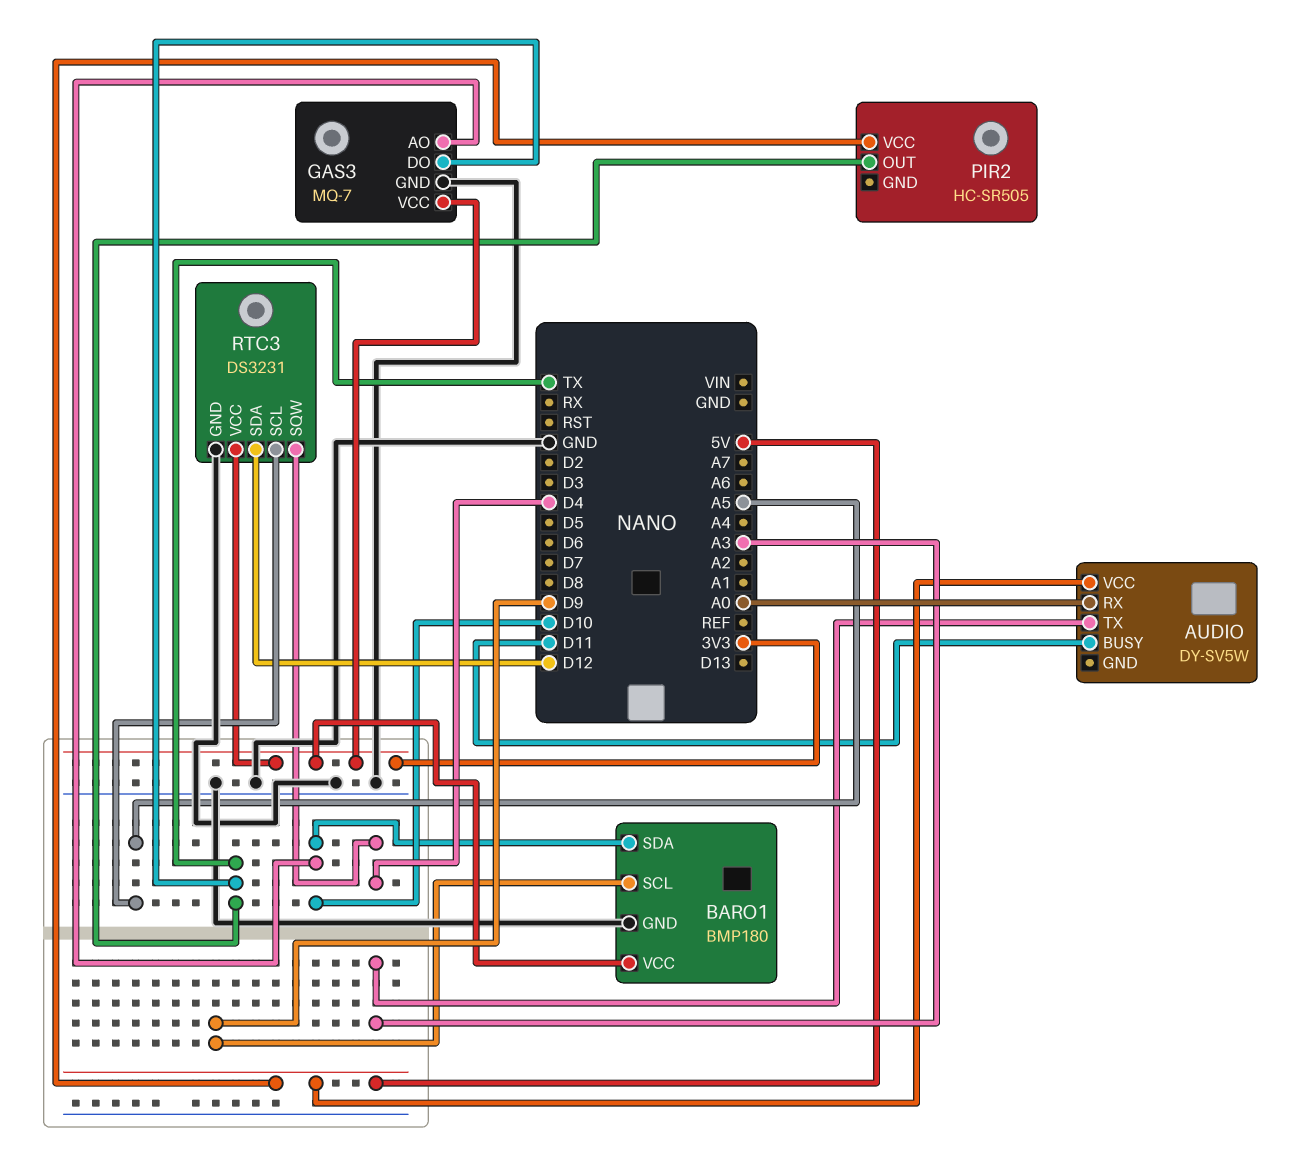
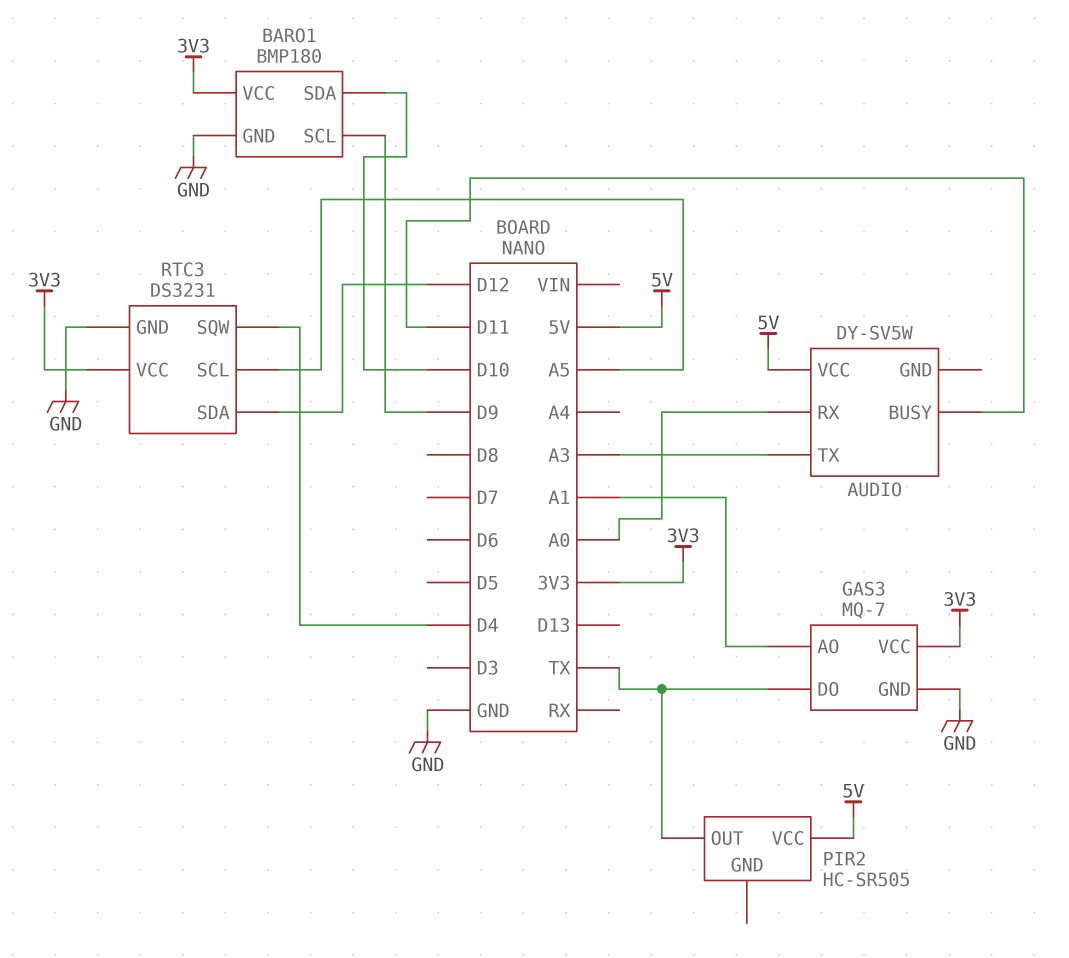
GAS3 pin AO: D10 -> A1

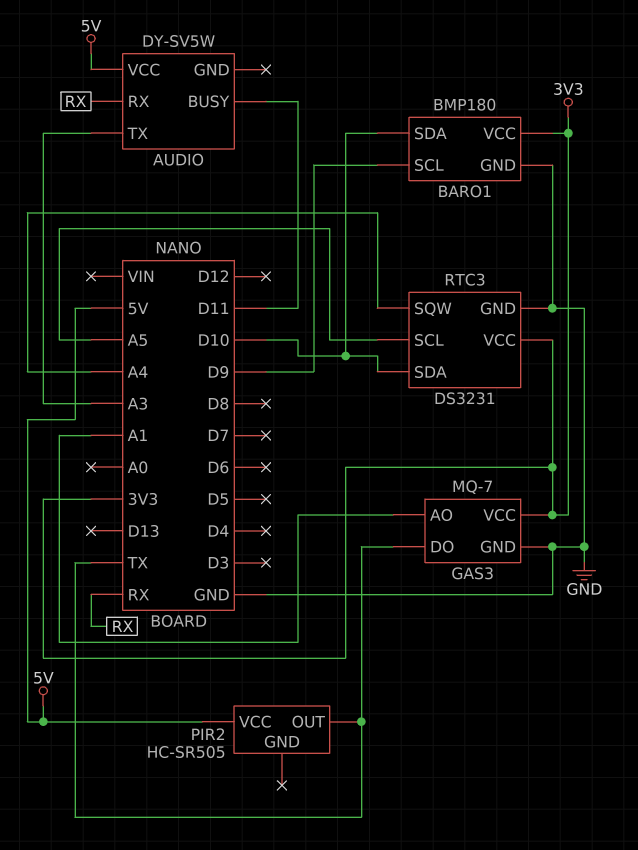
AUDIO pin RX: A0 -> RX
RTC3 pin SDA: D12 -> D10
RTC3 pin SQW: D4 -> A4

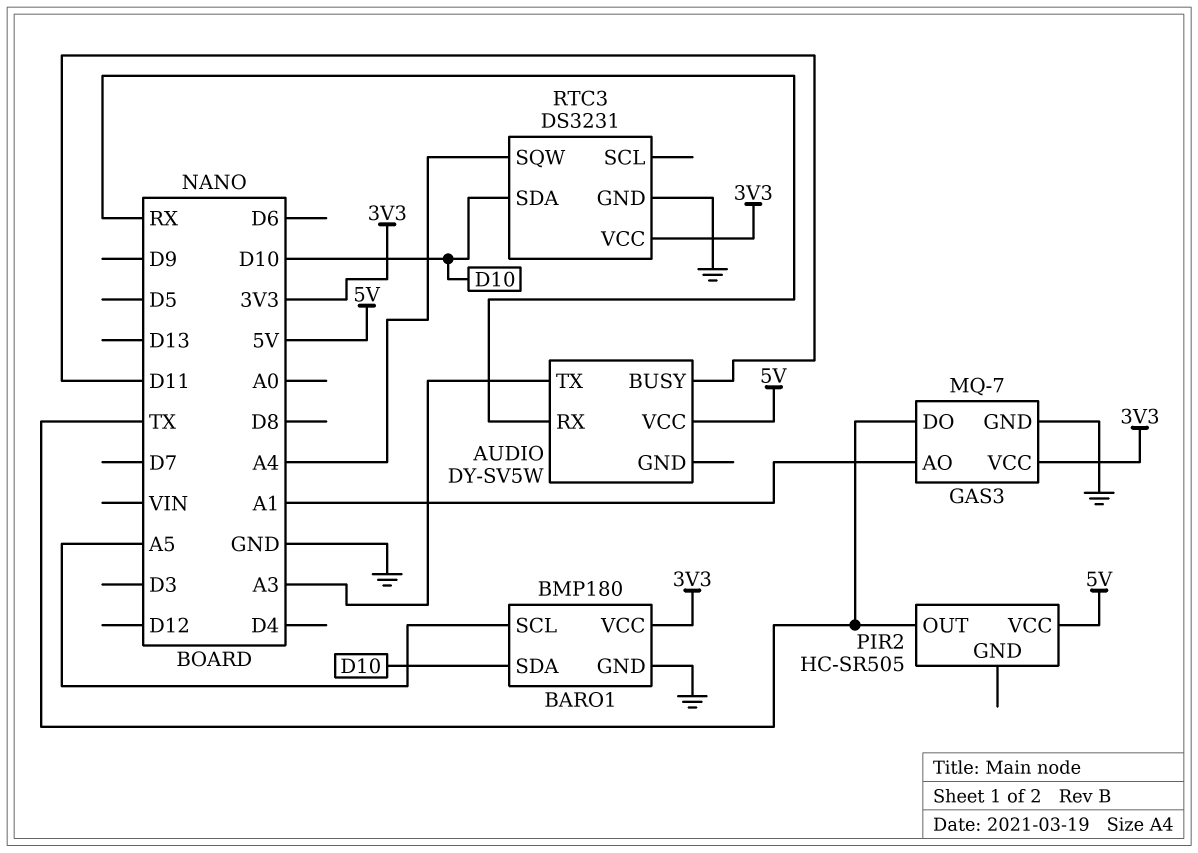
BARO1 pin SCL: D9 -> A5
RTC3 pin SCL: A5 -> none

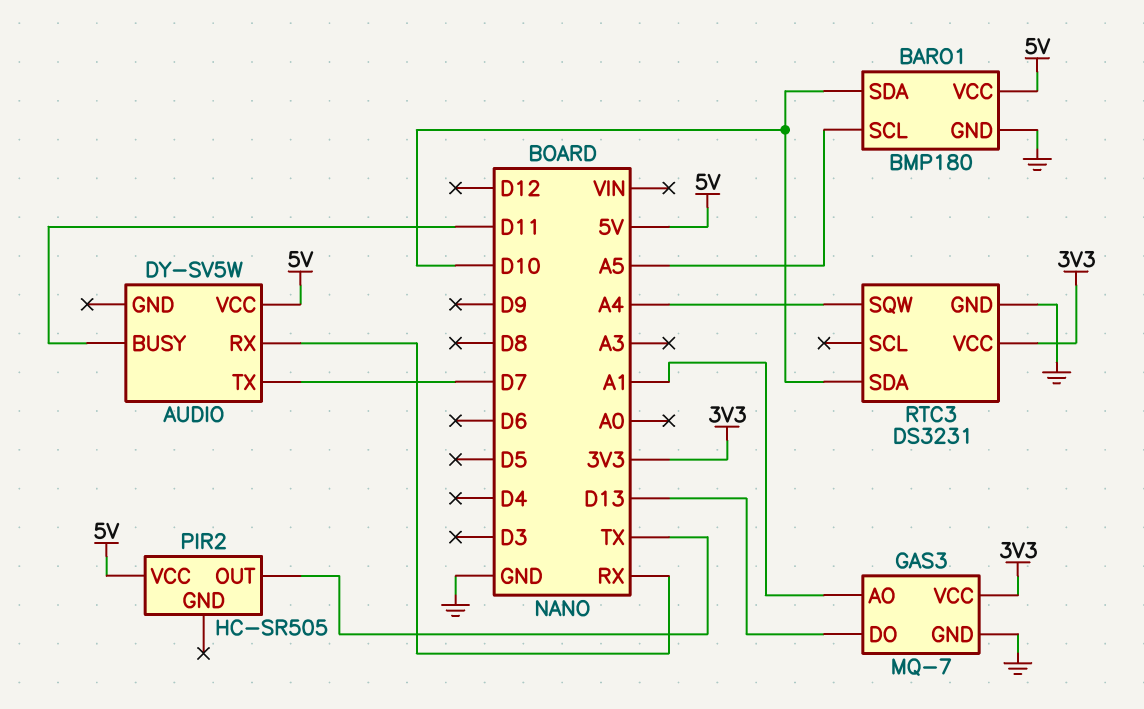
AUDIO pin TX: A3 -> D7
BARO1 pin VCC: 3V3 -> 5V
GAS3 pin DO: TX -> D13

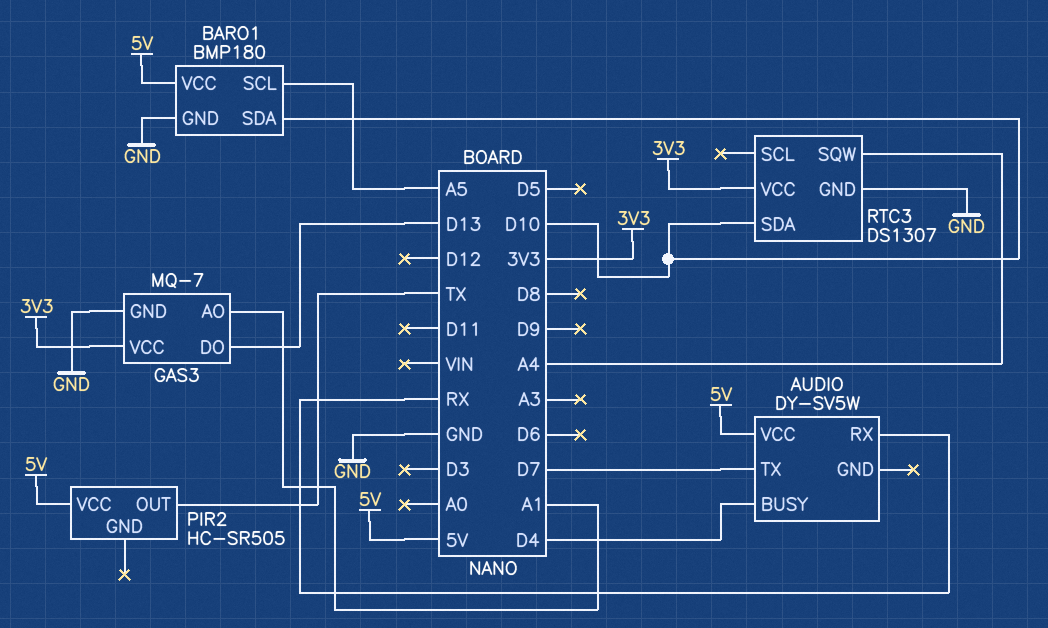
AUDIO pin BUSY: D11 -> D4
RTC3: DS3231 -> DS1307

